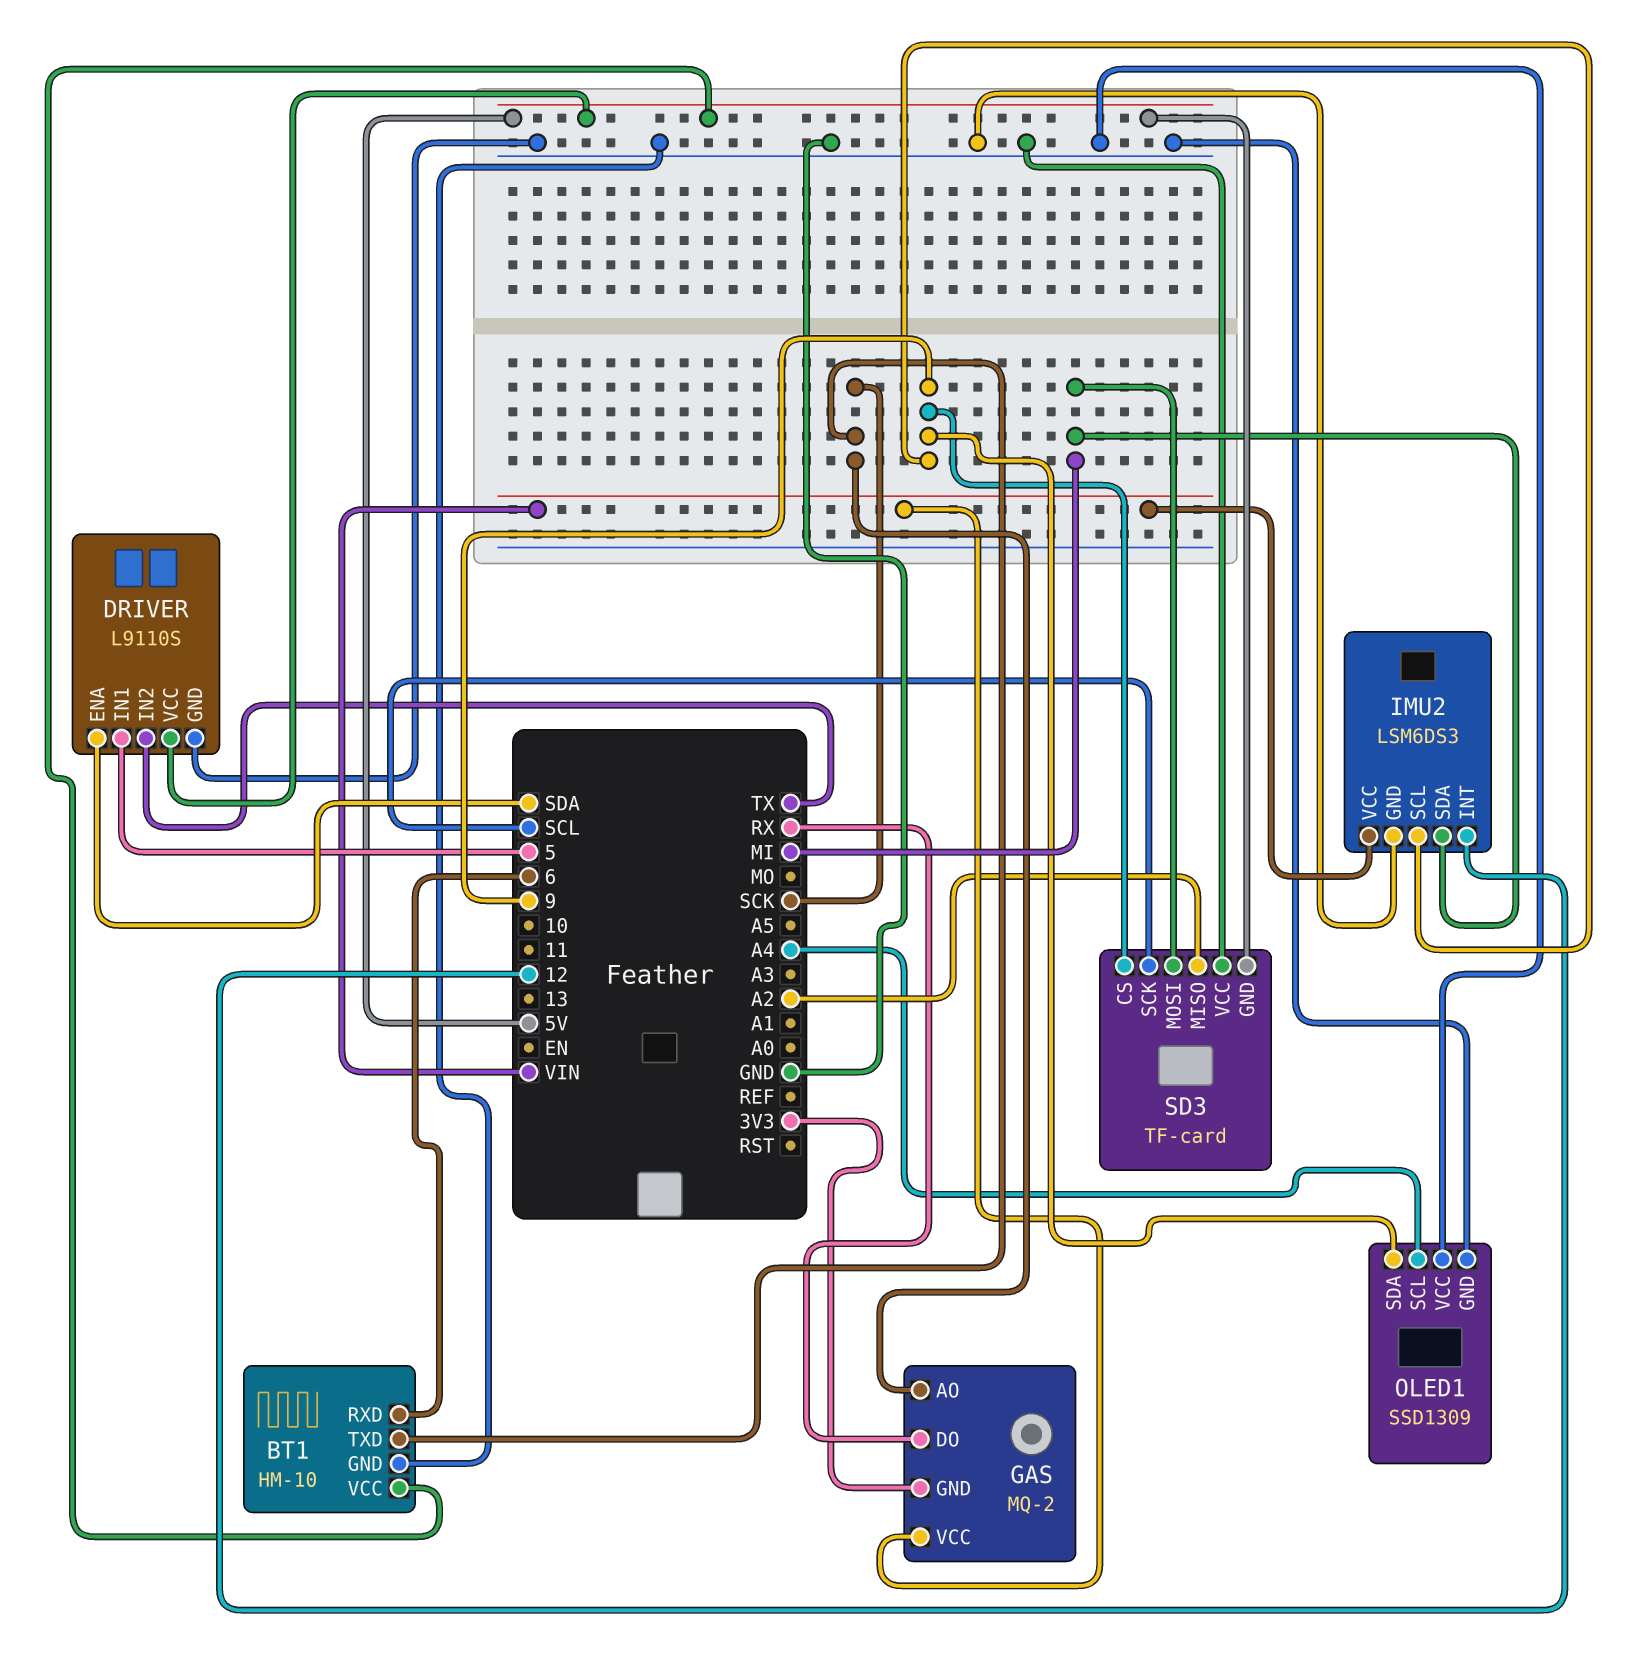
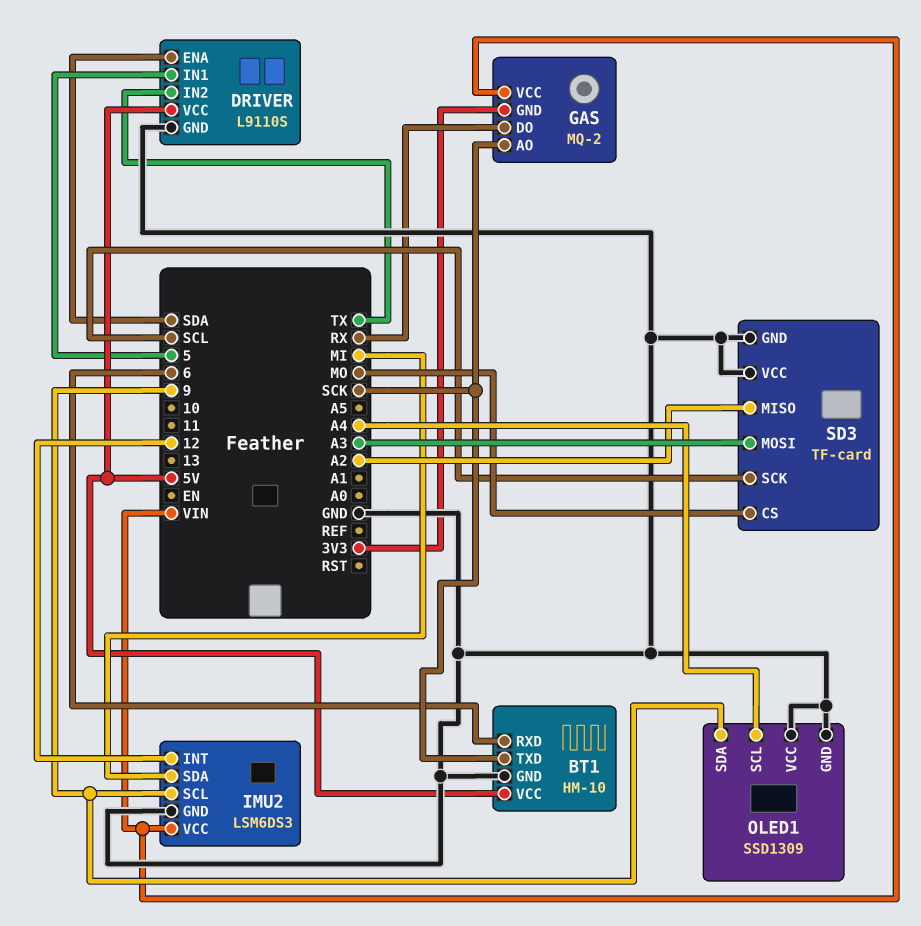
SD3 pin CS: 9 -> MO
SD3 pin GND: 5V -> GND
SD3 pin MOSI: MI -> A3

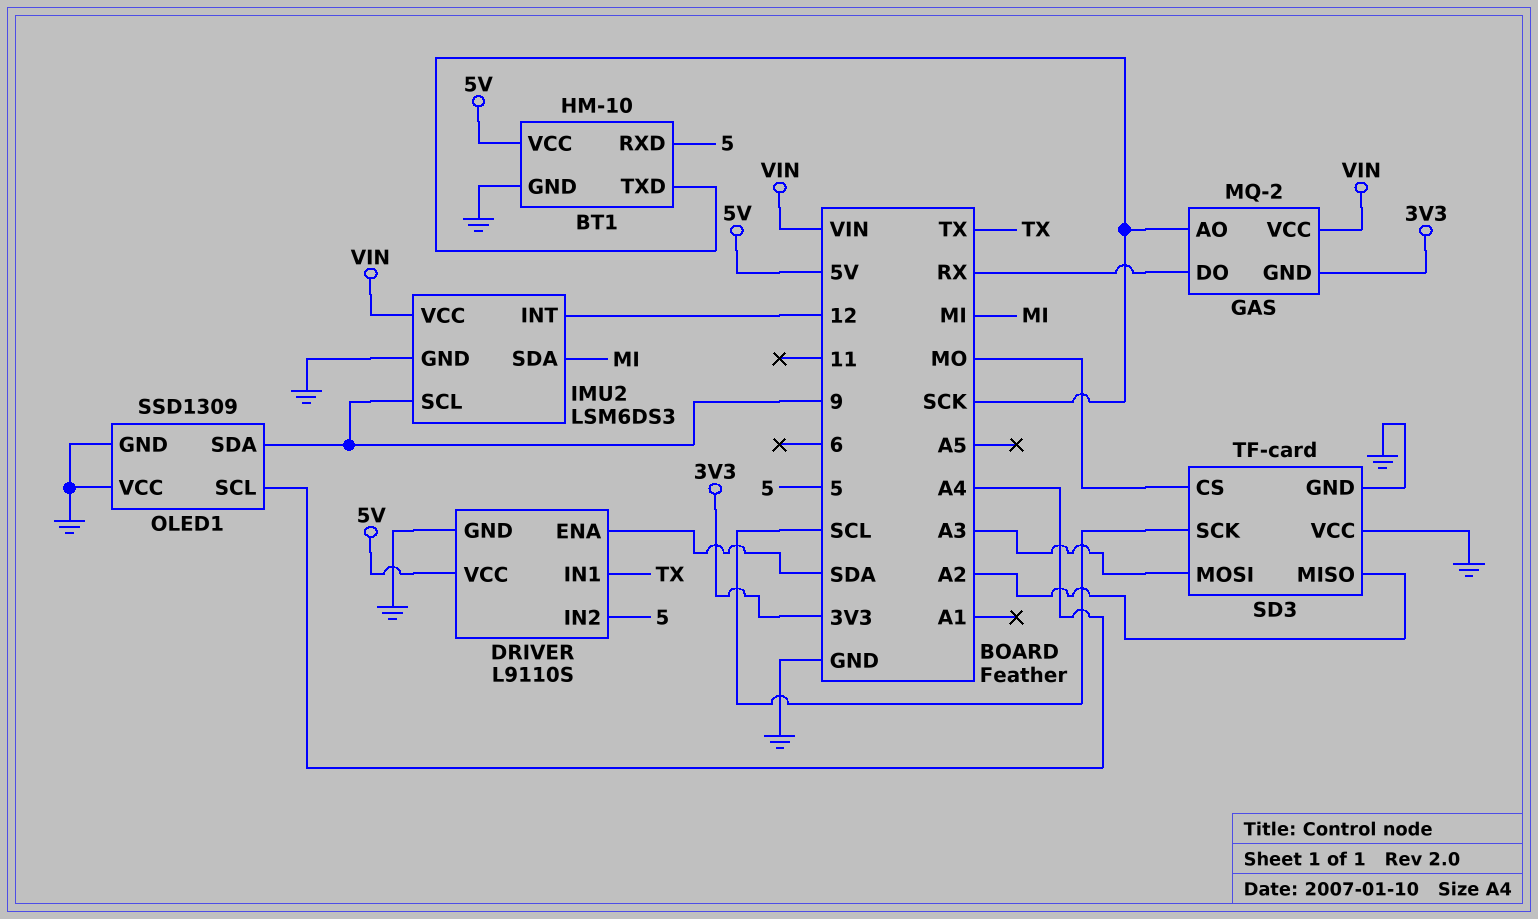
BT1 pin RXD: 6 -> 5
DRIVER pin IN1: 5 -> TX
DRIVER pin IN2: TX -> 5

